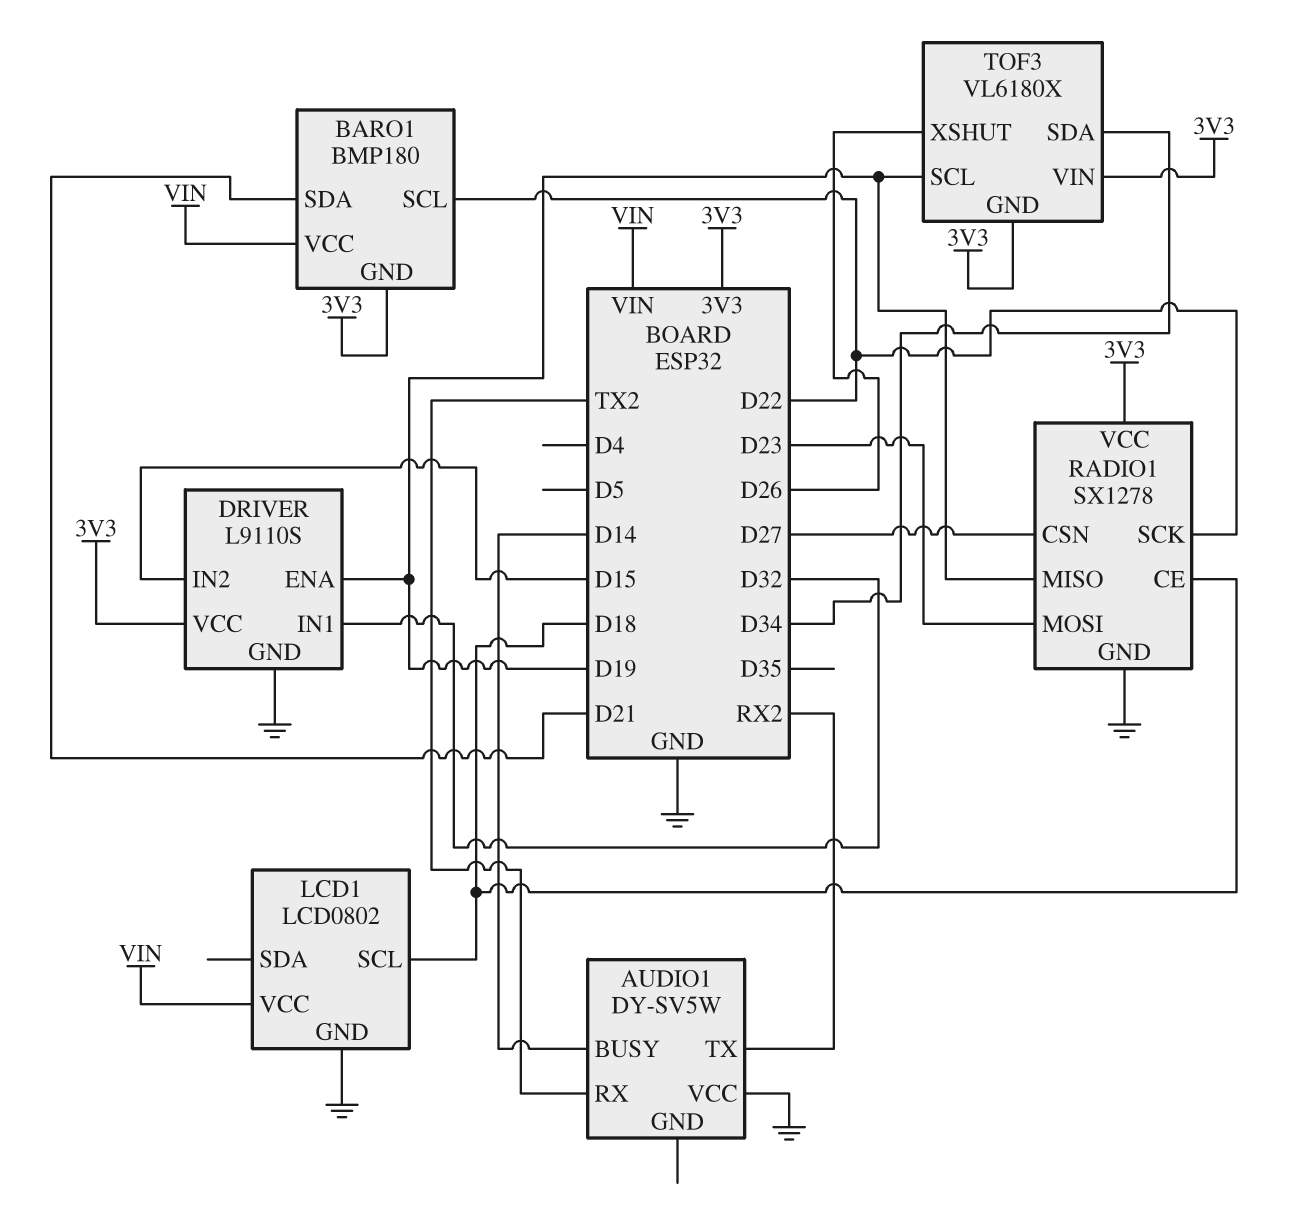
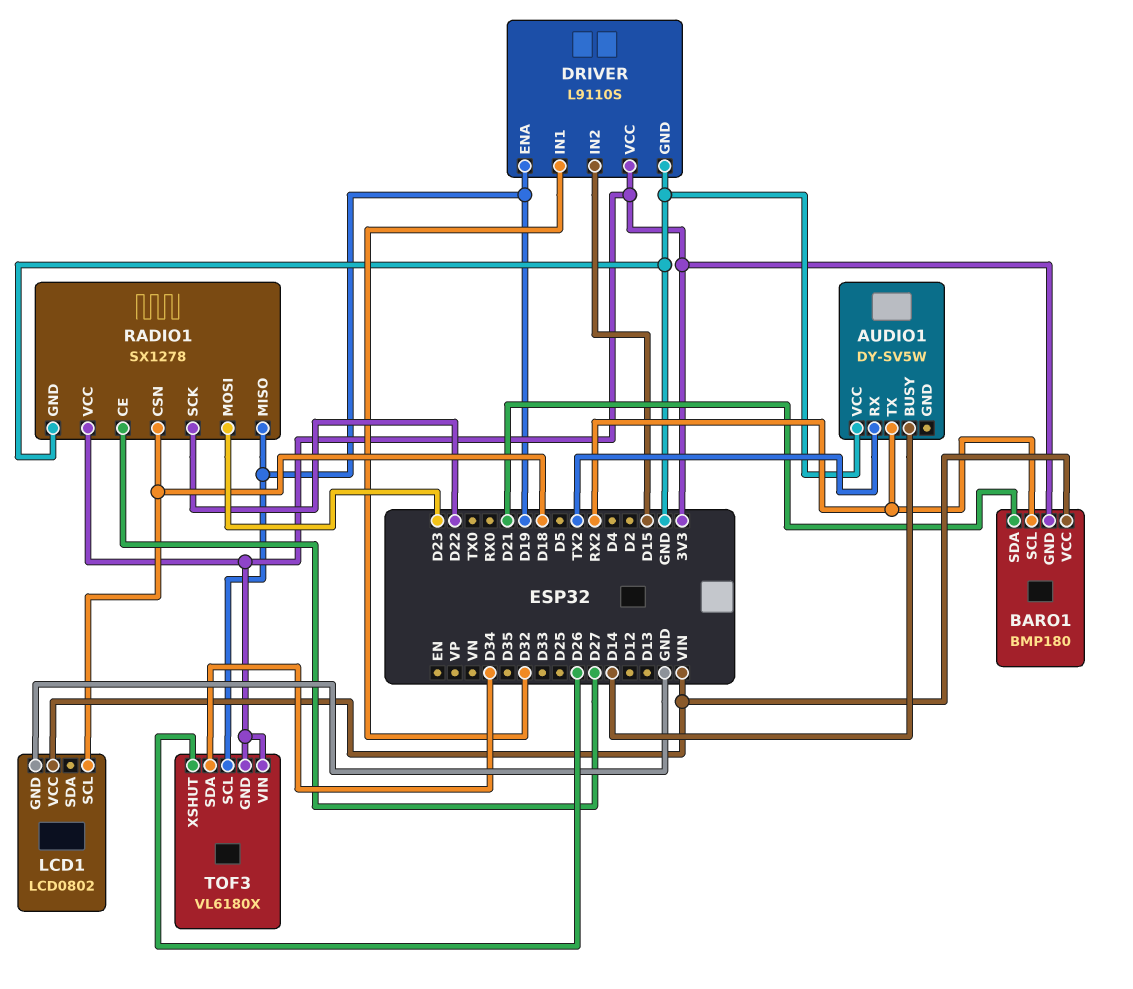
BARO1 pin SCL: D22 -> RX2
RADIO1 pin CE: D18 -> D27
RADIO1 pin CSN: D27 -> D18

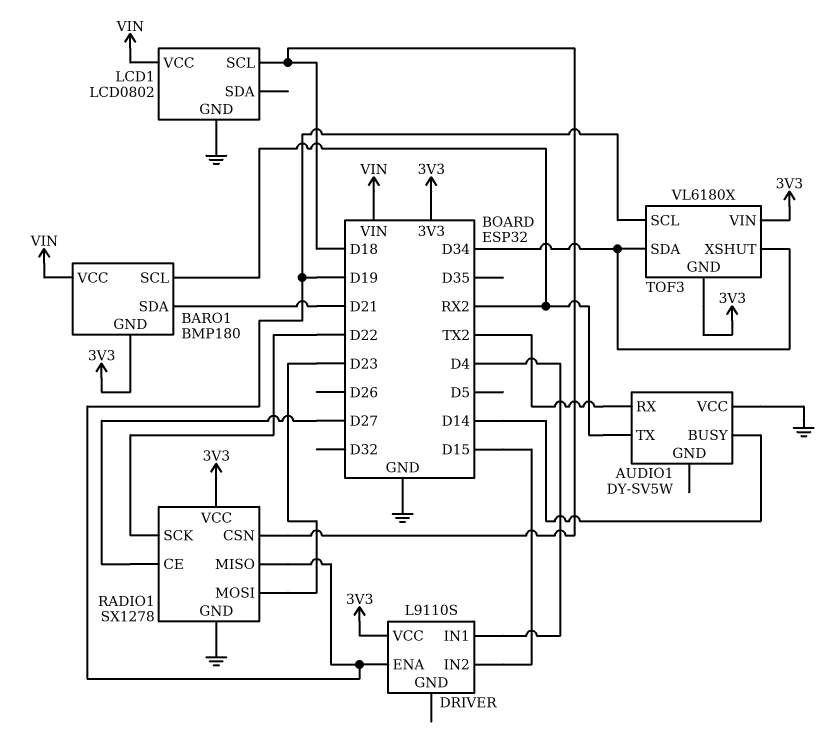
DRIVER pin GND: GND -> none
DRIVER pin IN1: D32 -> D4
TOF3 pin XSHUT: D26 -> D34

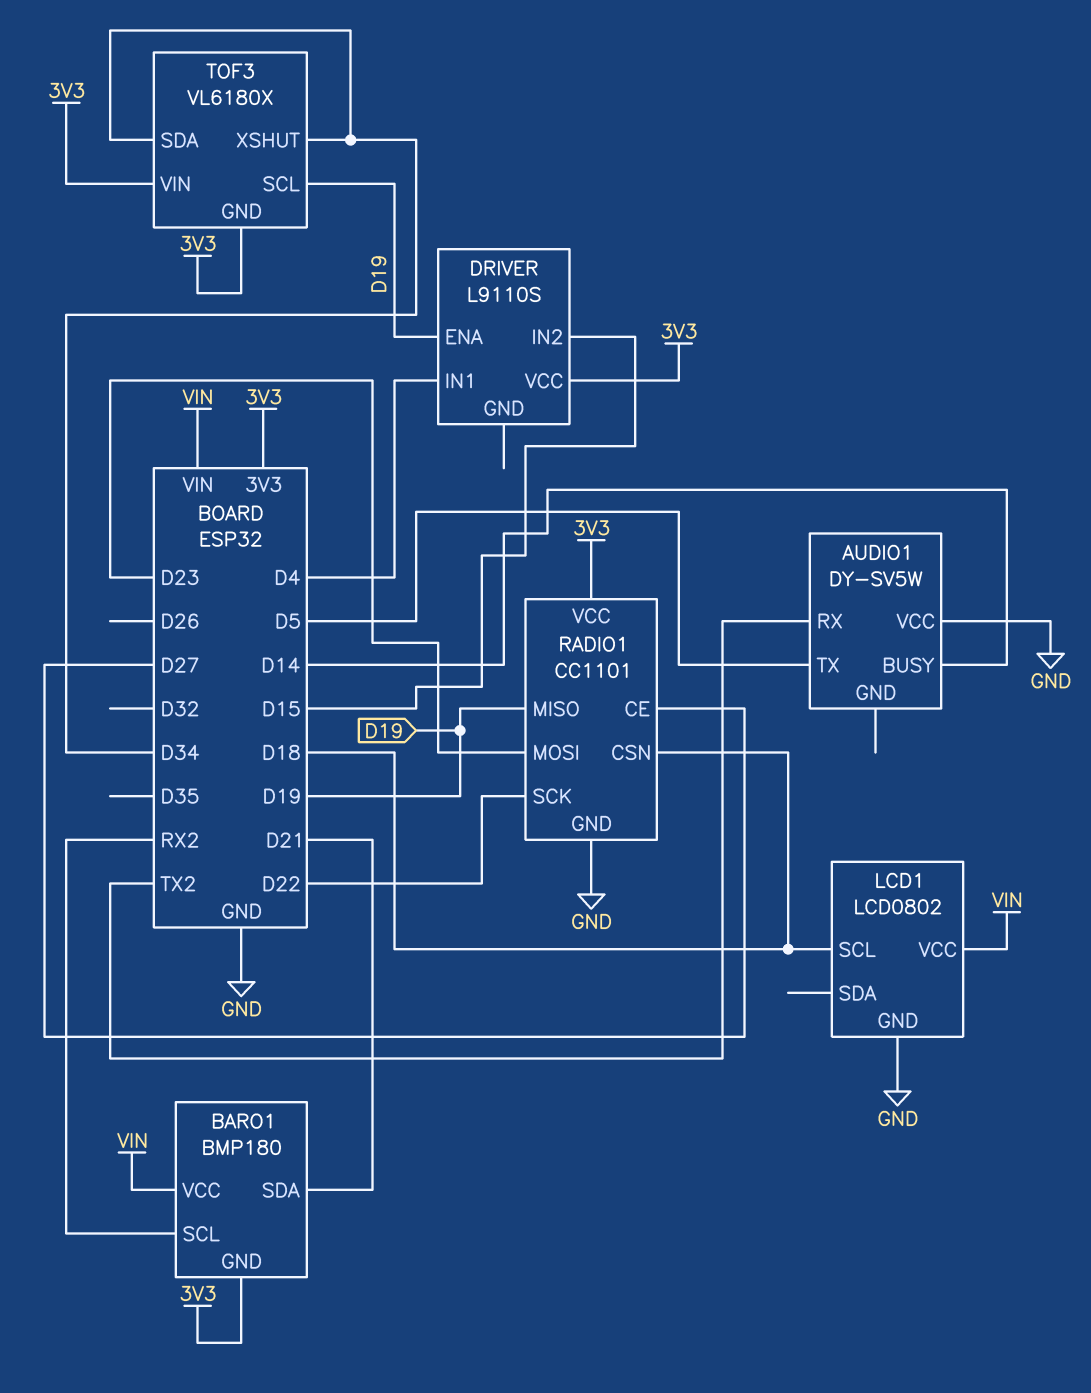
AUDIO1 pin TX: RX2 -> D5
RADIO1: SX1278 -> CC1101

